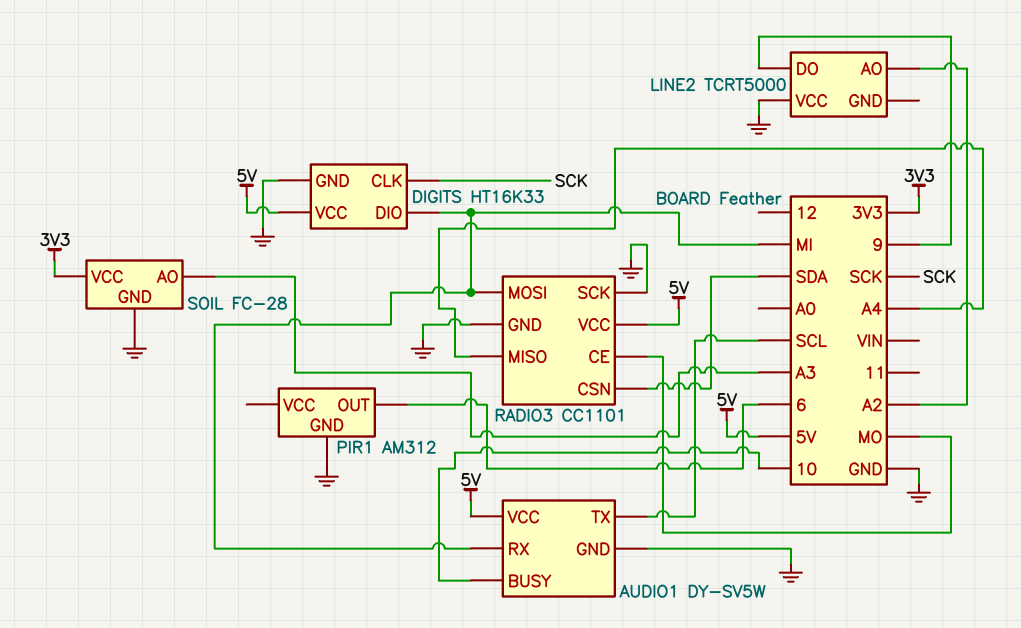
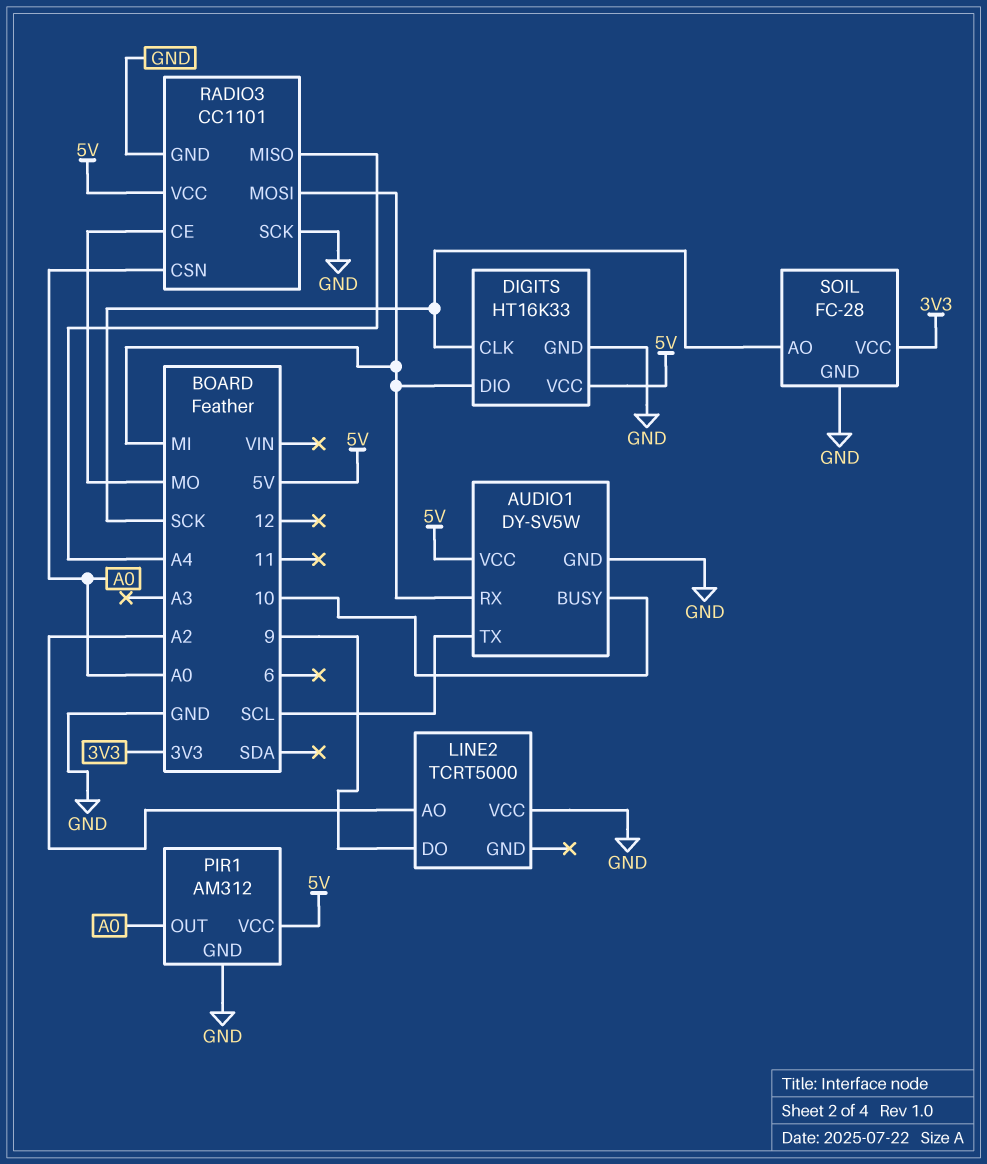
PIR1 pin OUT: 6 -> A0
PIR1 pin VCC: none -> 5V
RADIO3 pin CSN: SDA -> A0
SOIL pin AO: A3 -> SCK

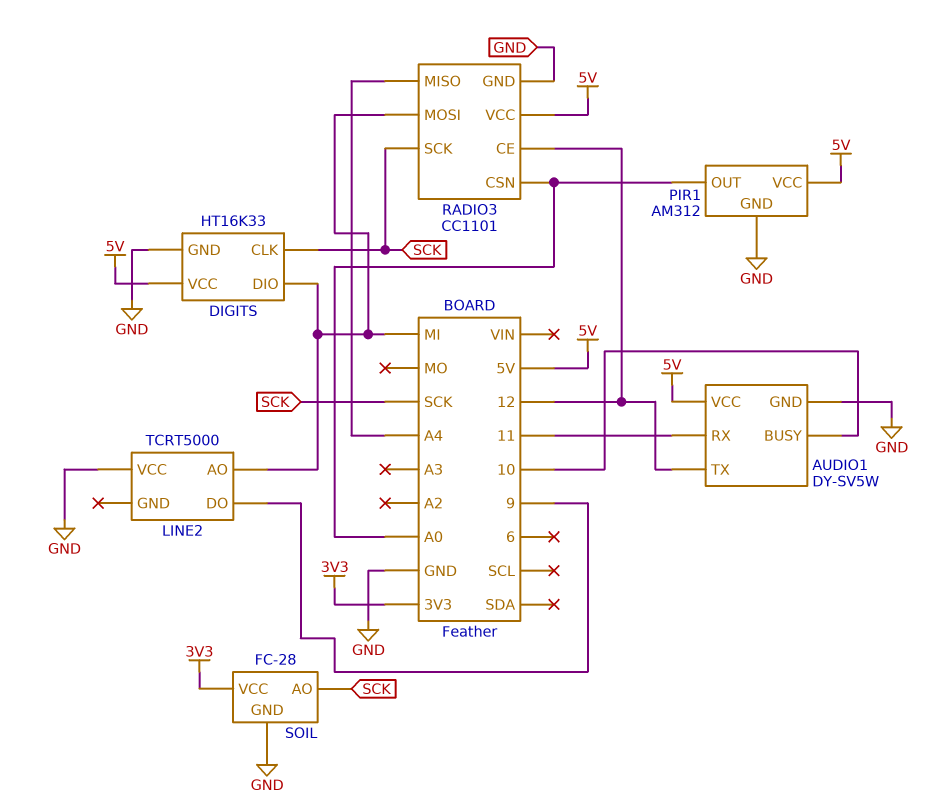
AUDIO1 pin RX: MI -> 11
AUDIO1 pin TX: SCL -> 12
LINE2 pin AO: A2 -> MI
RADIO3 pin CE: MO -> 12
RADIO3 pin SCK: GND -> SCK

